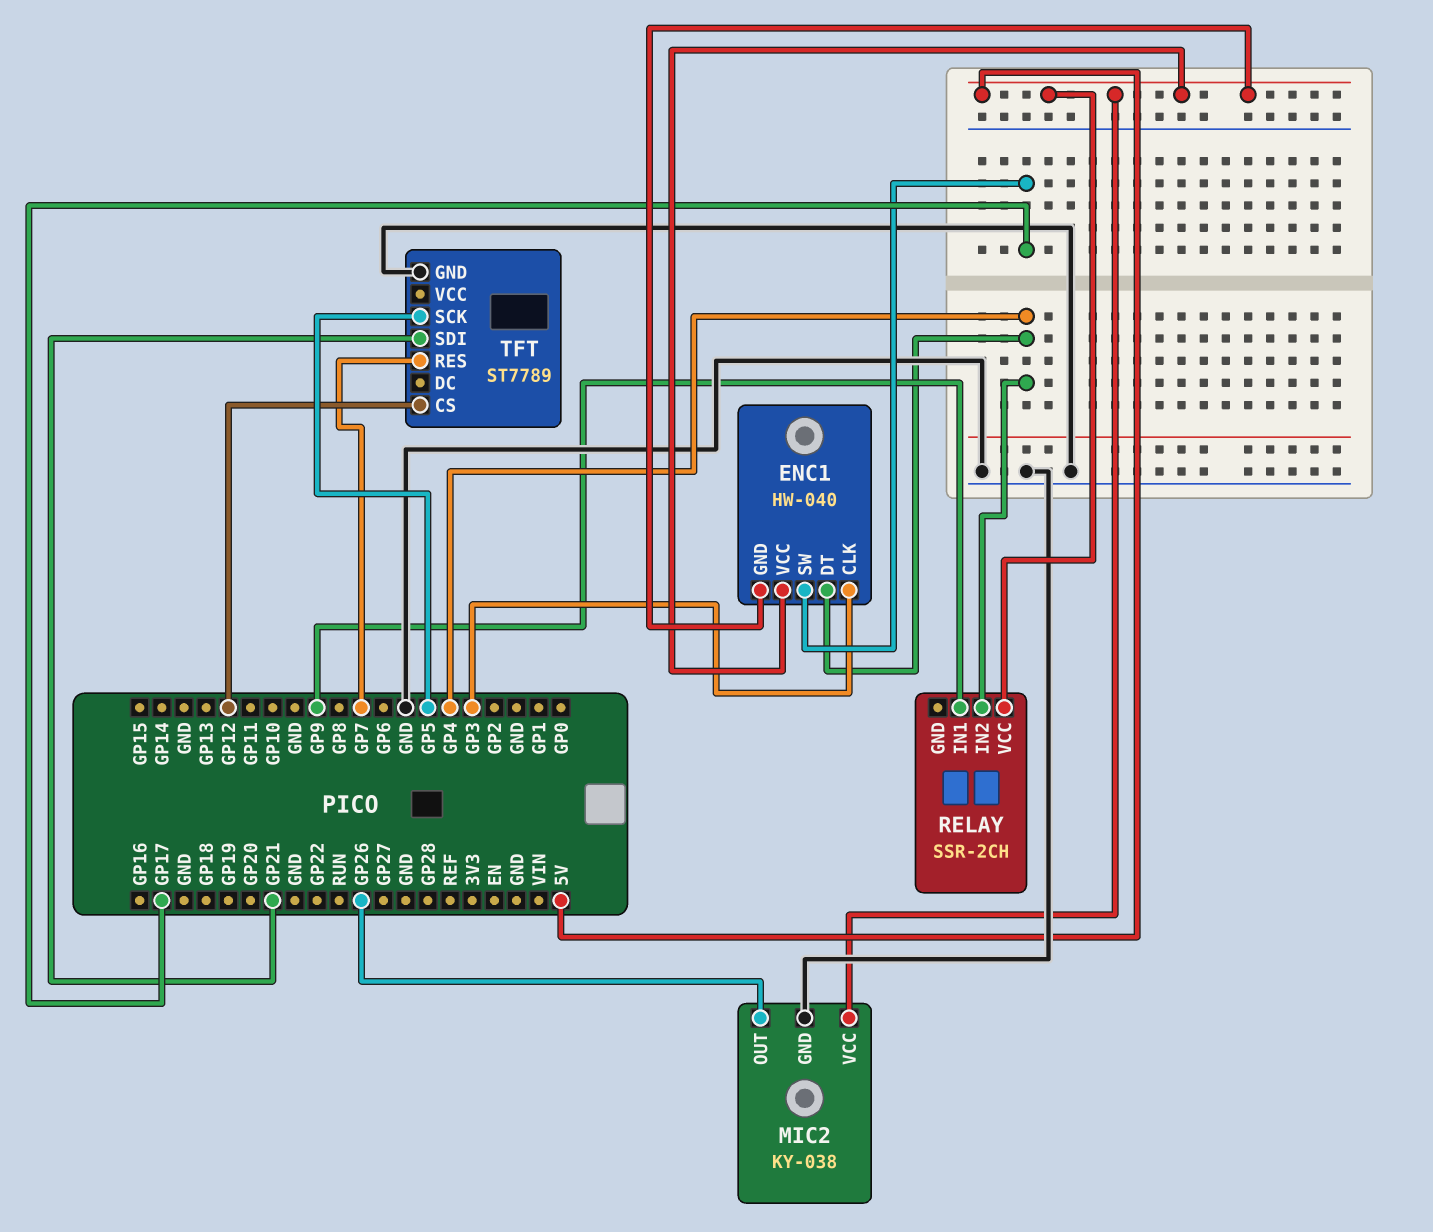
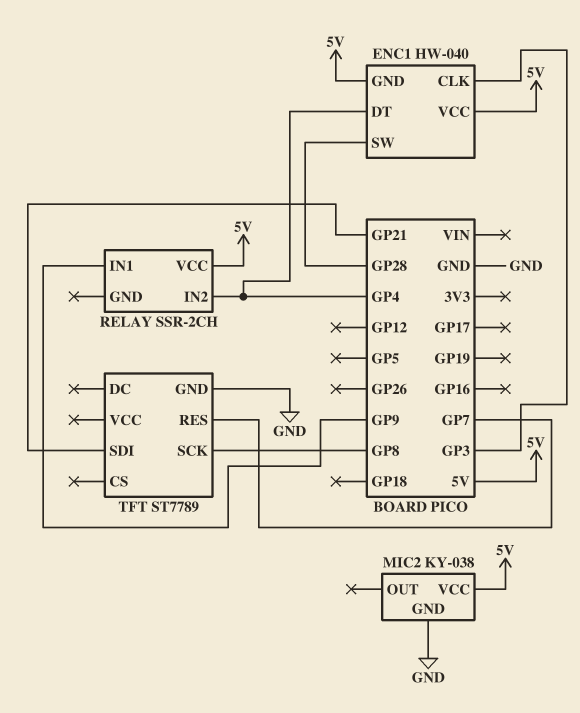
ENC1 pin SW: GP17 -> GP28
MIC2 pin OUT: GP26 -> none
TFT pin CS: GP12 -> none
TFT pin SCK: GP5 -> GP8

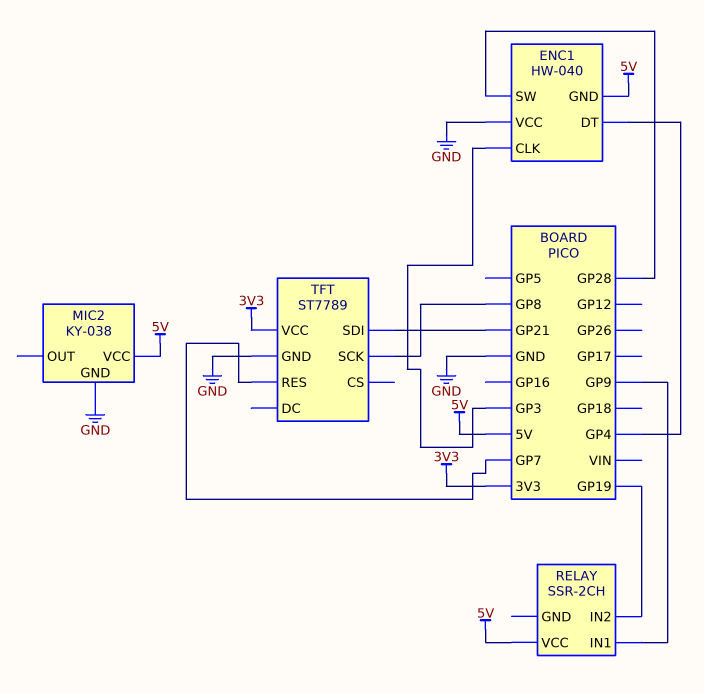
ENC1 pin VCC: 5V -> GND
RELAY pin IN2: GP4 -> GP19
TFT pin VCC: none -> 3V3

